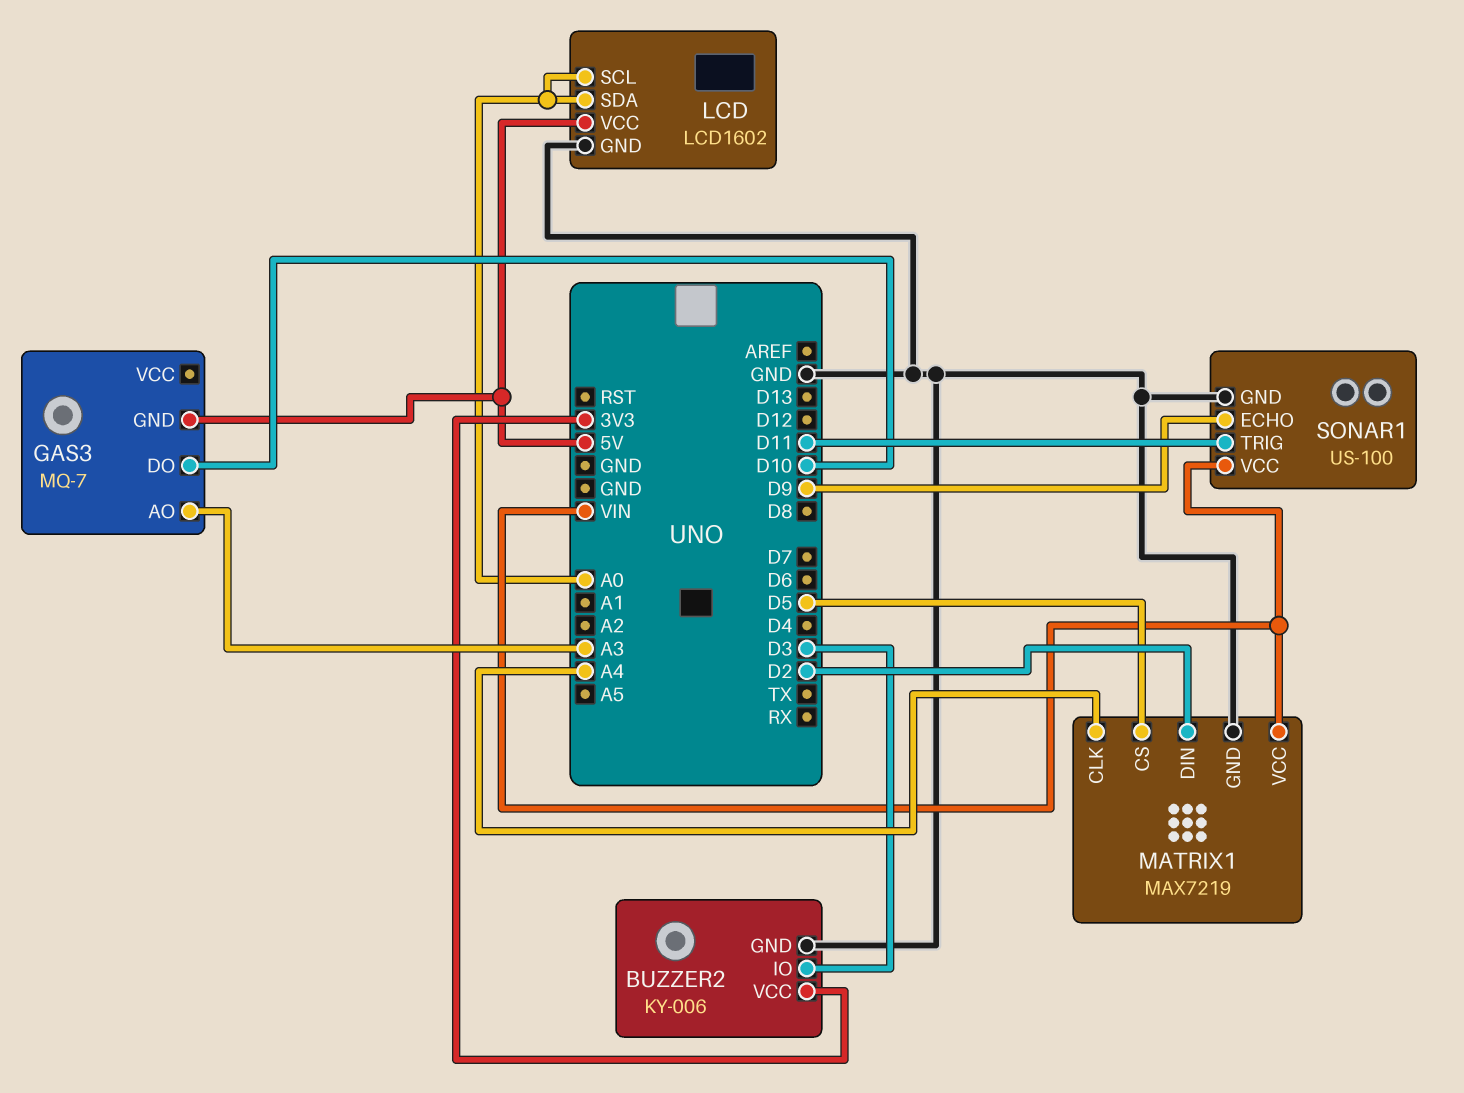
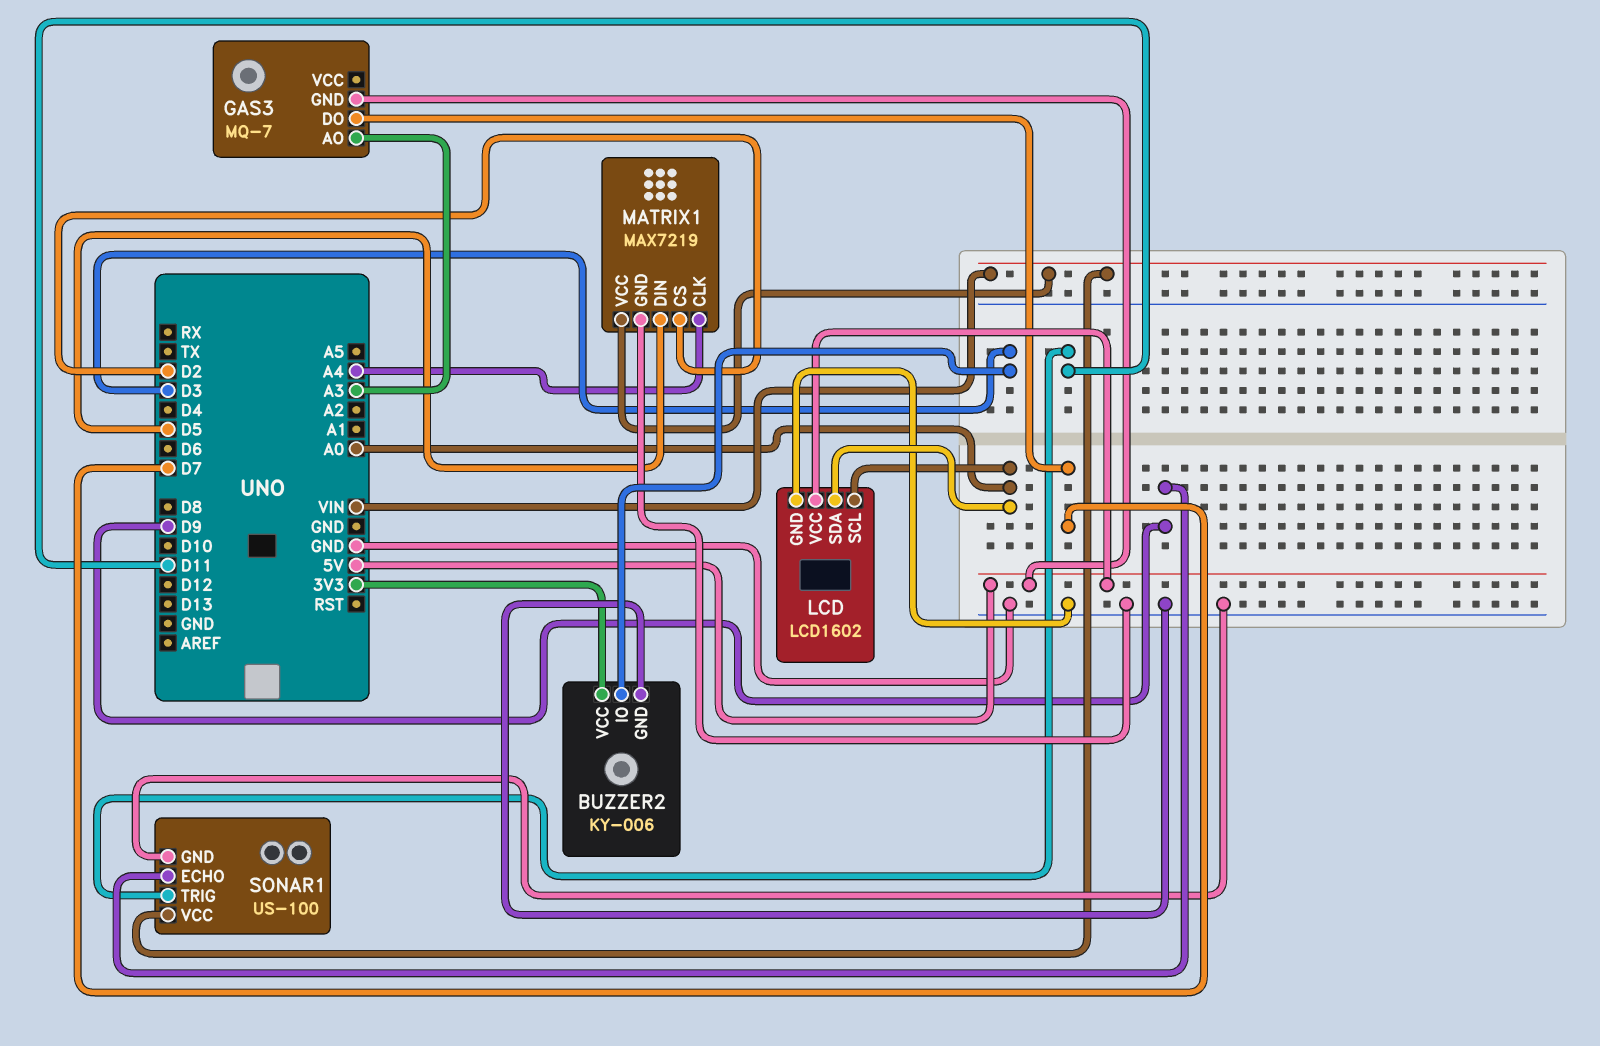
GAS3 pin DO: D10 -> D7
MATRIX1 pin CS: D5 -> D2
MATRIX1 pin DIN: D2 -> D5

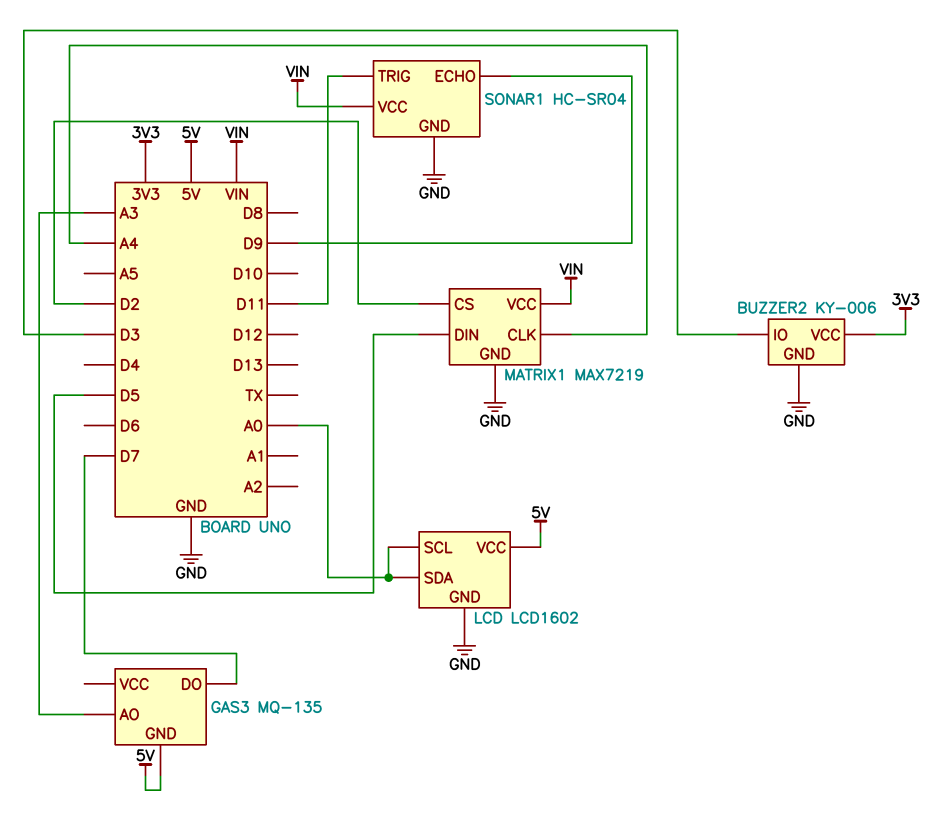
GAS3: MQ-7 -> MQ-135
SONAR1: US-100 -> HC-SR04

